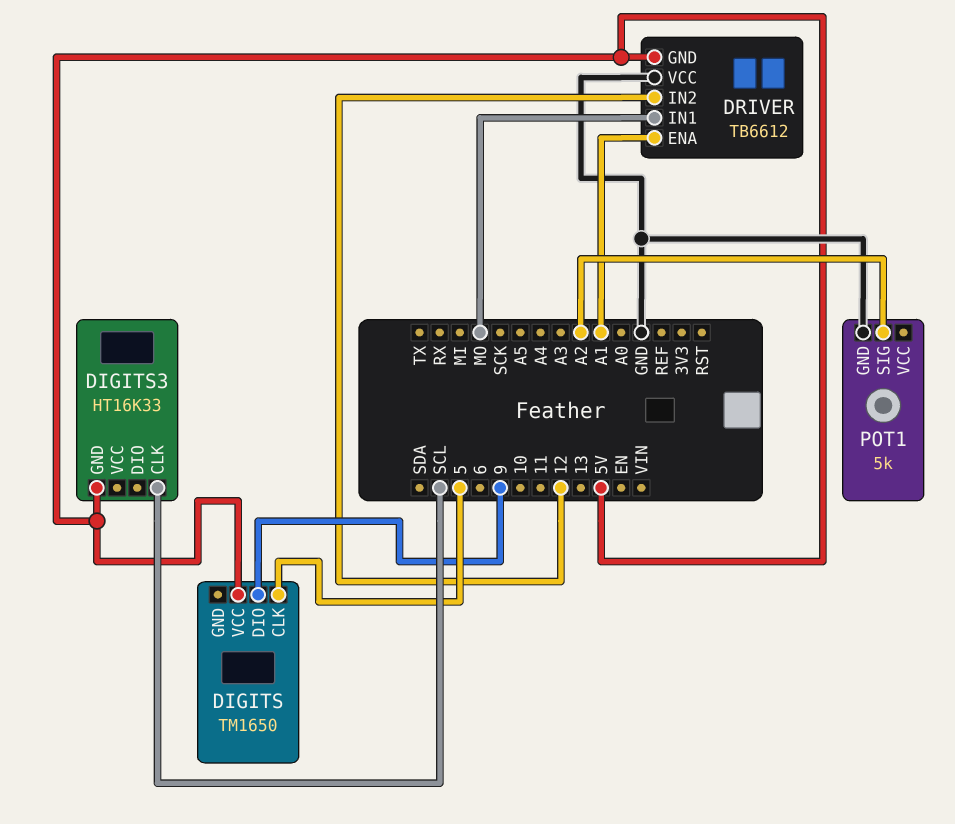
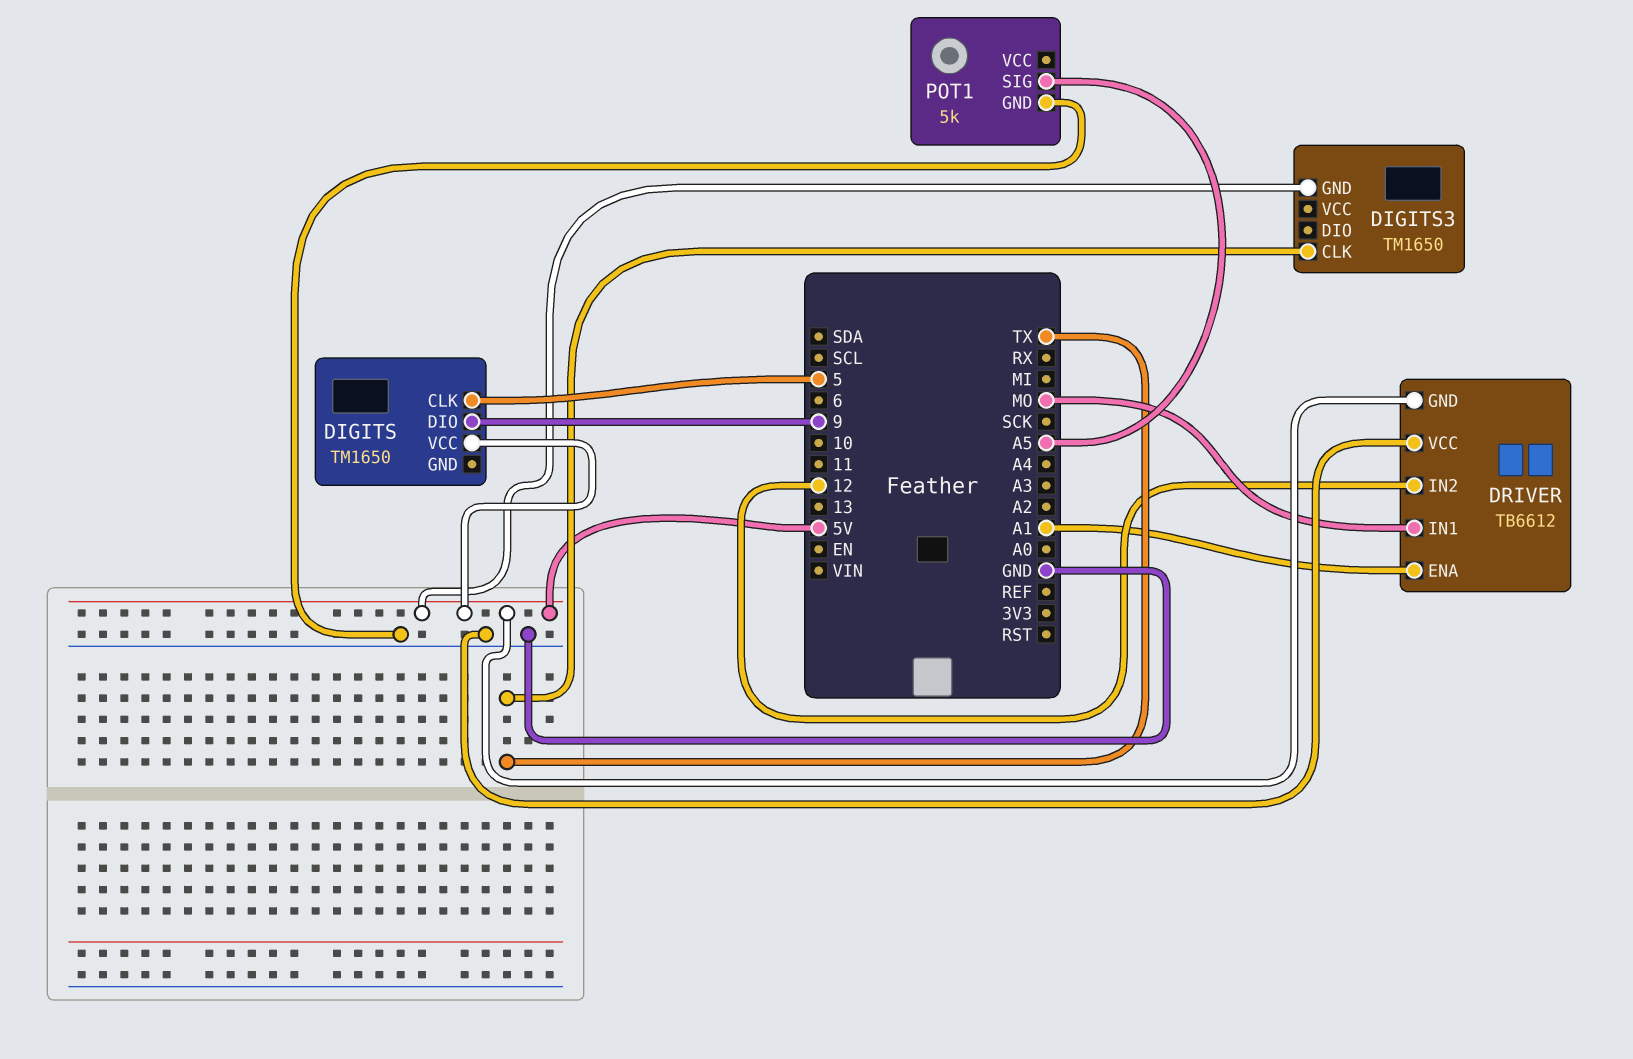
DIGITS3: HT16K33 -> TM1650
DIGITS3 pin CLK: SCL -> TX
POT1 pin SIG: A2 -> A5

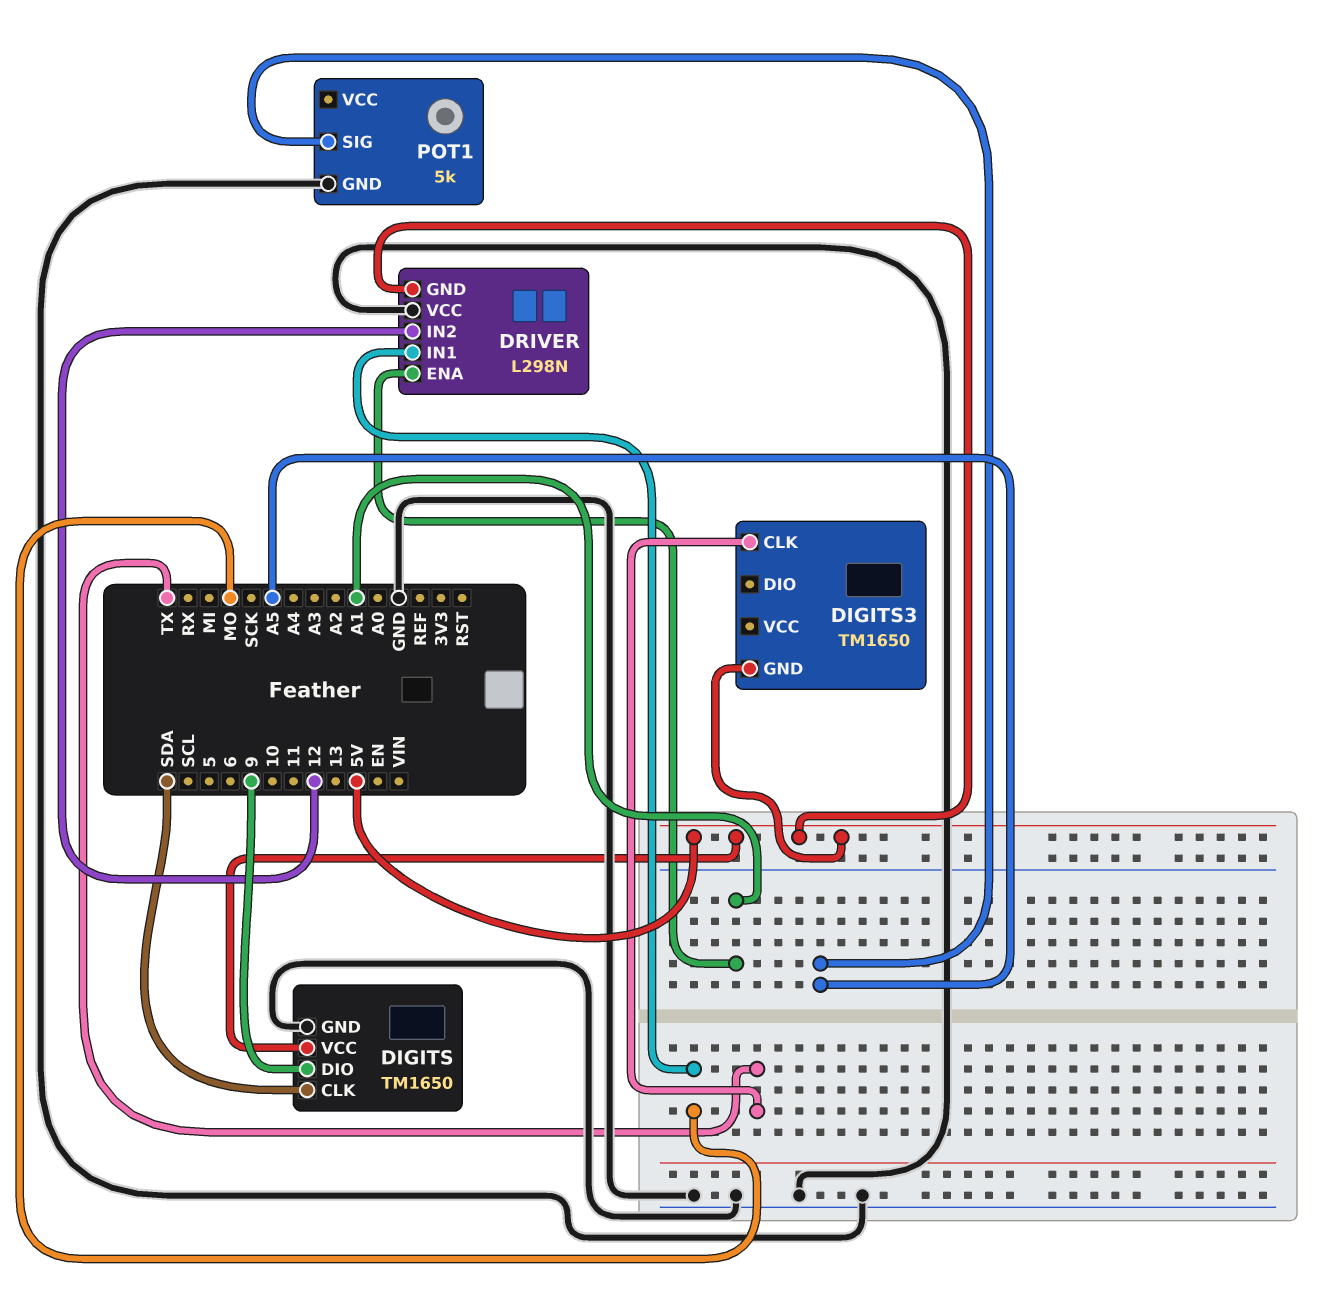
DIGITS pin CLK: 5 -> SDA
DIGITS pin GND: none -> GND
DRIVER: TB6612 -> L298N

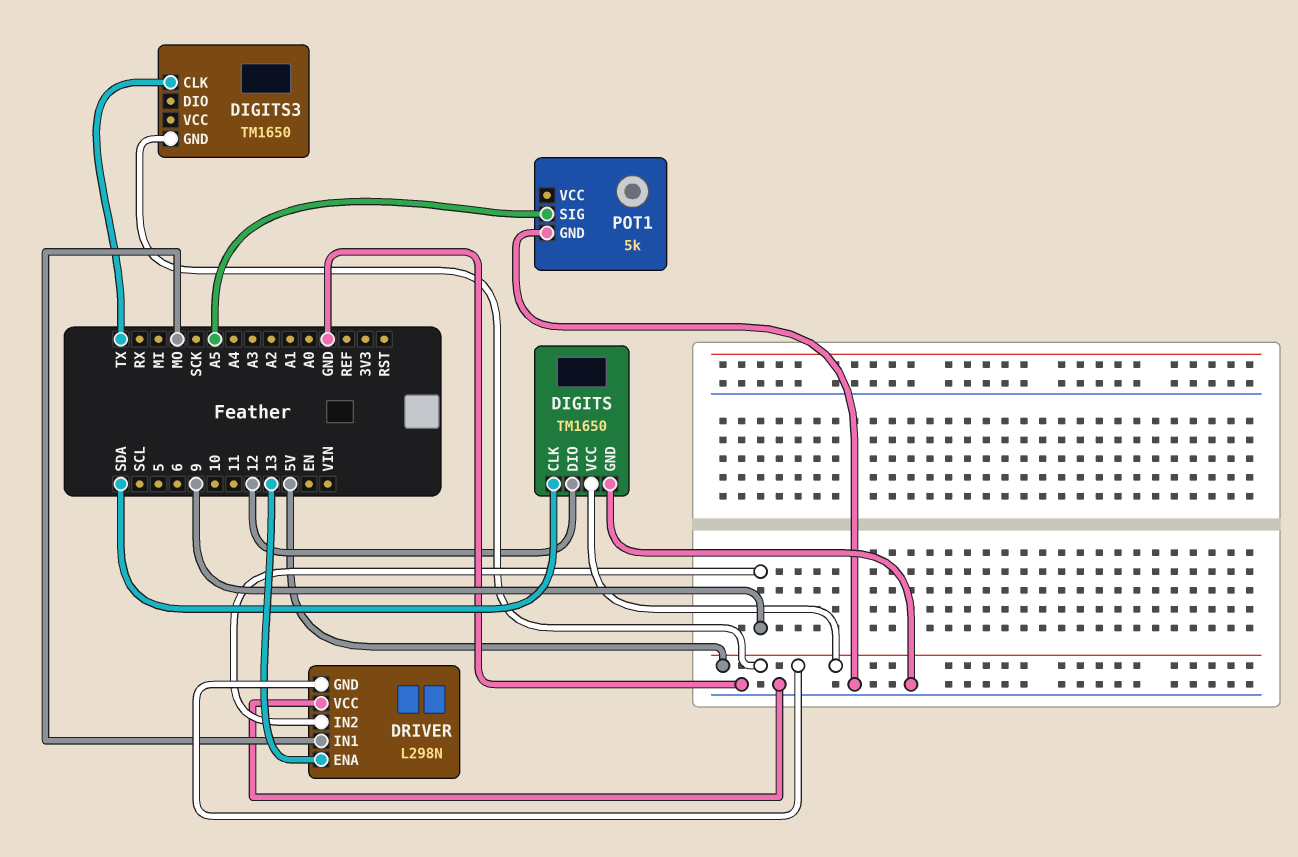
DIGITS pin DIO: 9 -> 12
DRIVER pin ENA: A1 -> 13
DRIVER pin IN2: 12 -> 9

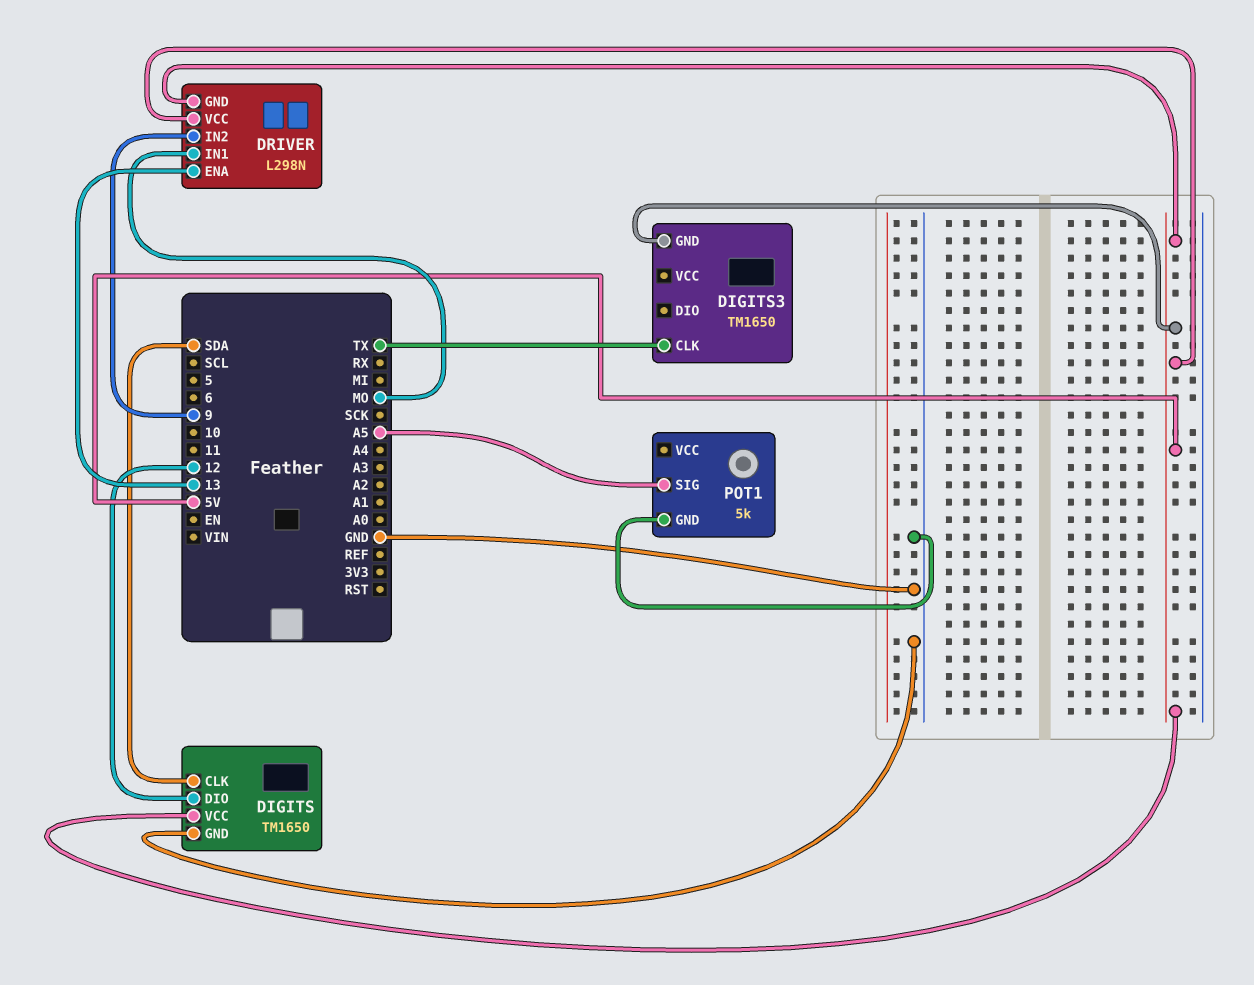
DRIVER pin VCC: GND -> 5V

